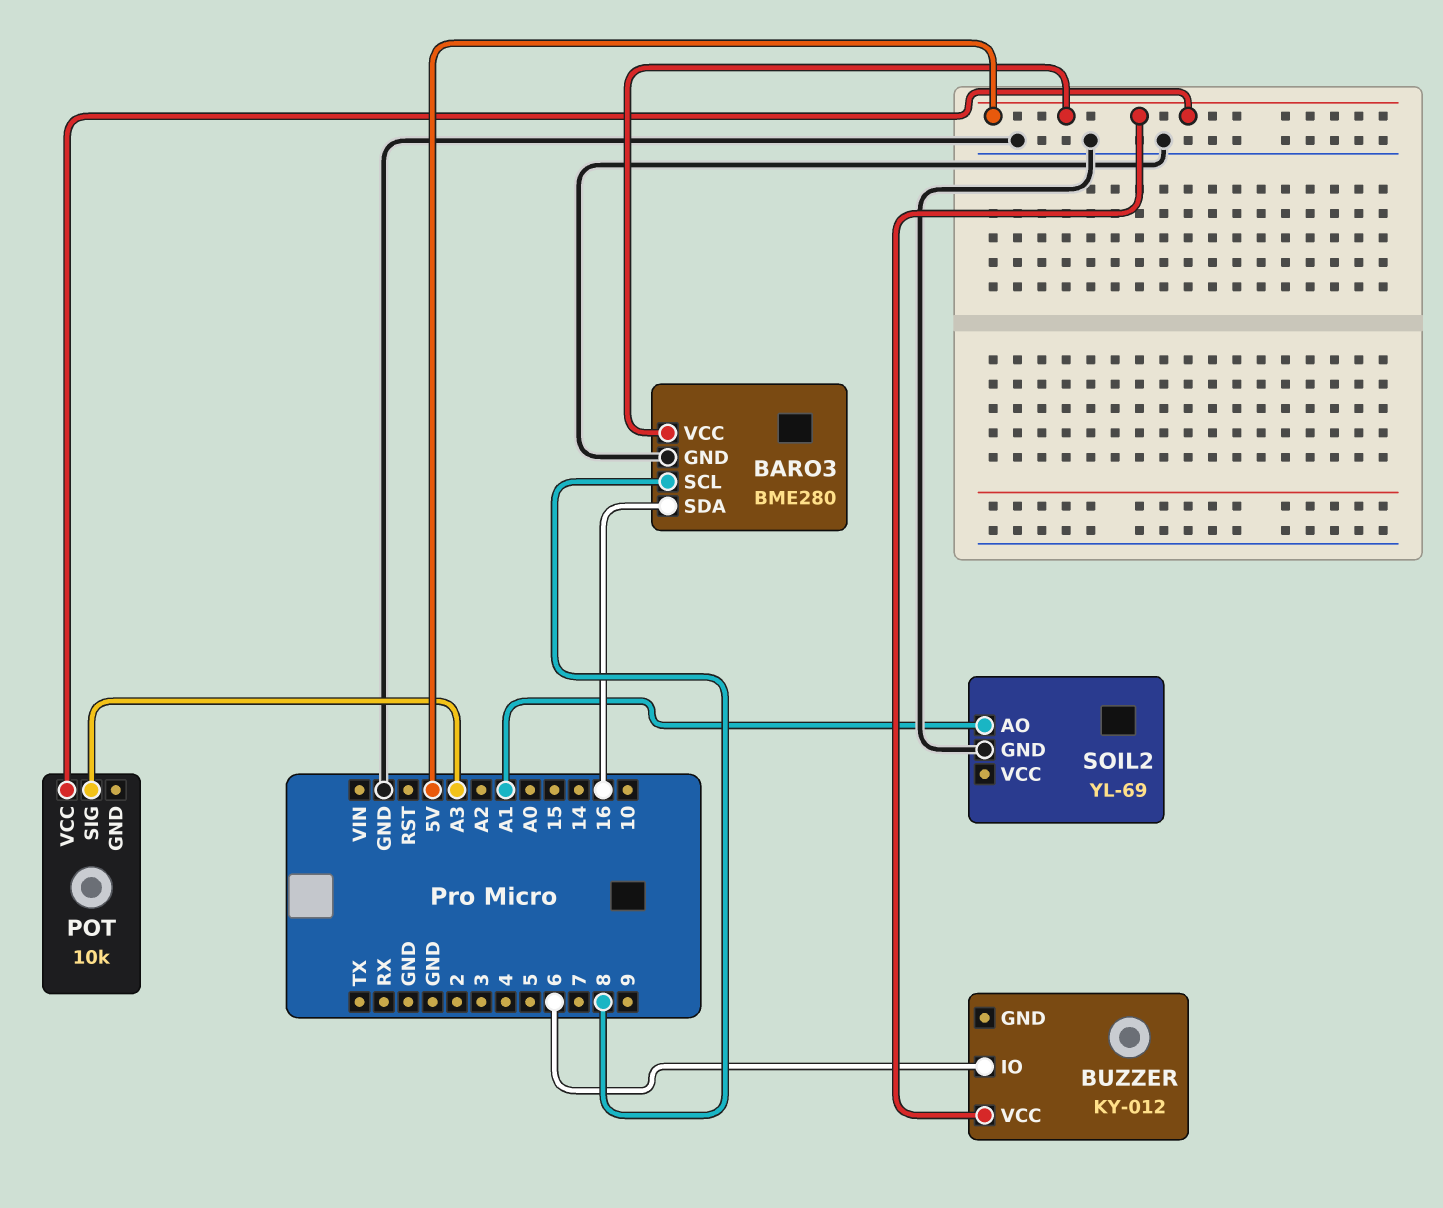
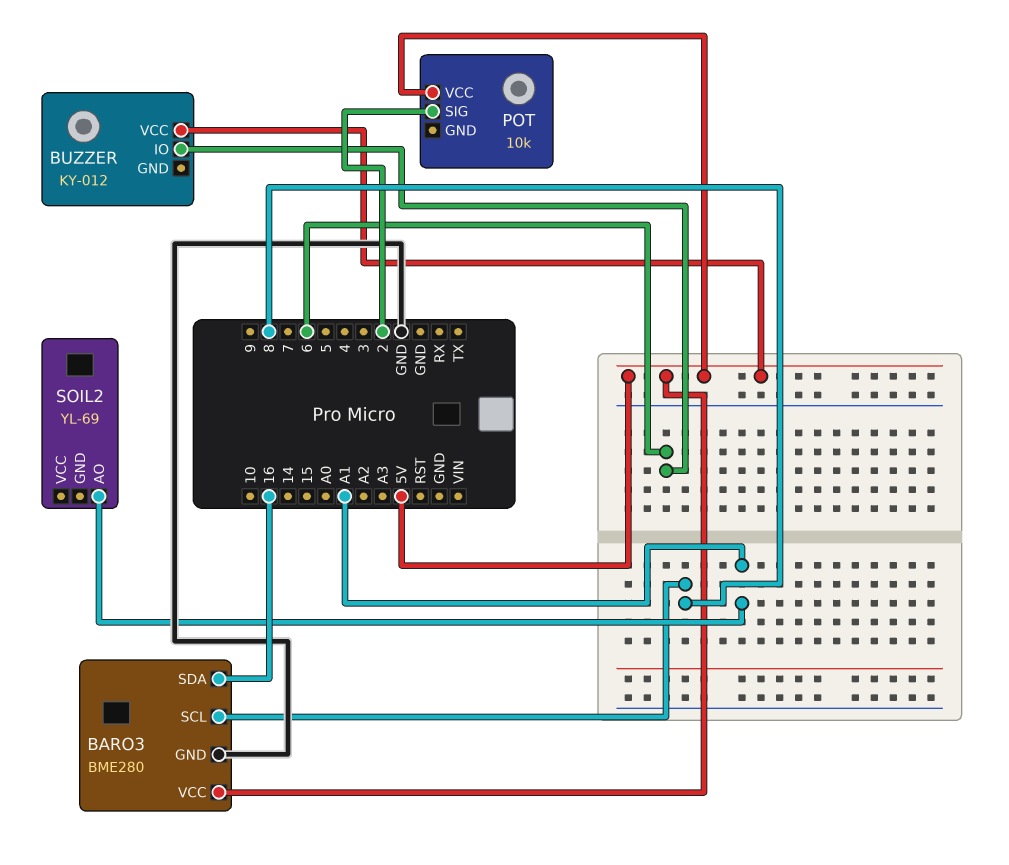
POT pin SIG: A3 -> 2
SOIL2 pin GND: GND -> none

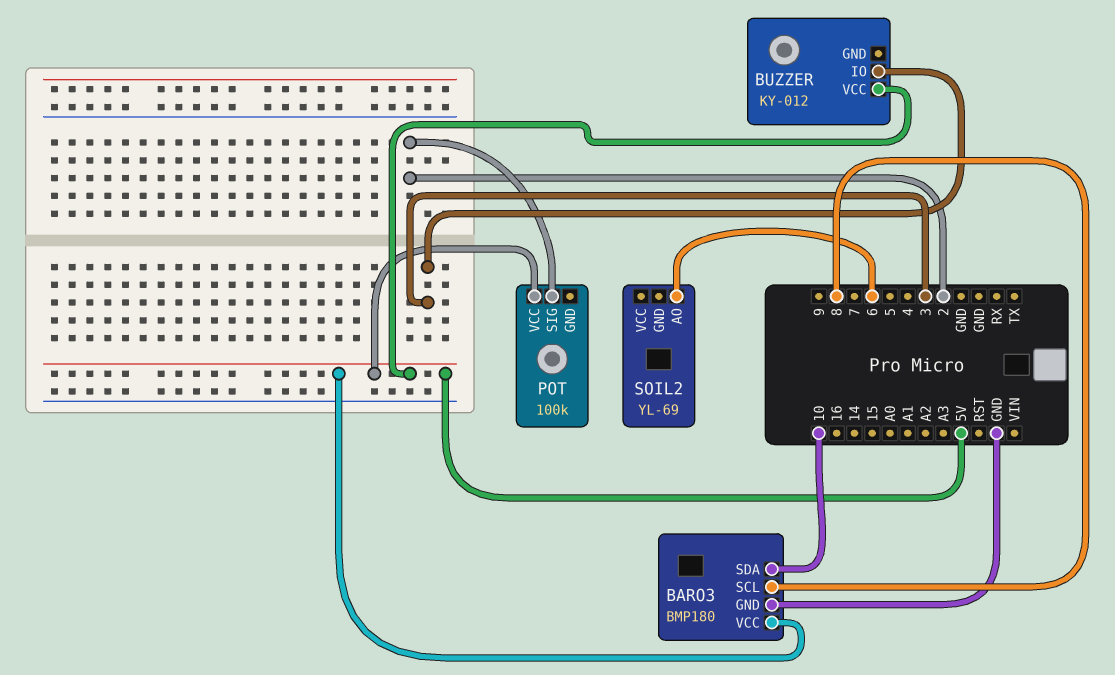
BARO3: BME280 -> BMP180
BARO3 pin SDA: 16 -> 10
BUZZER pin IO: 6 -> 3
POT: 10k -> 100k
SOIL2 pin AO: A1 -> 6

